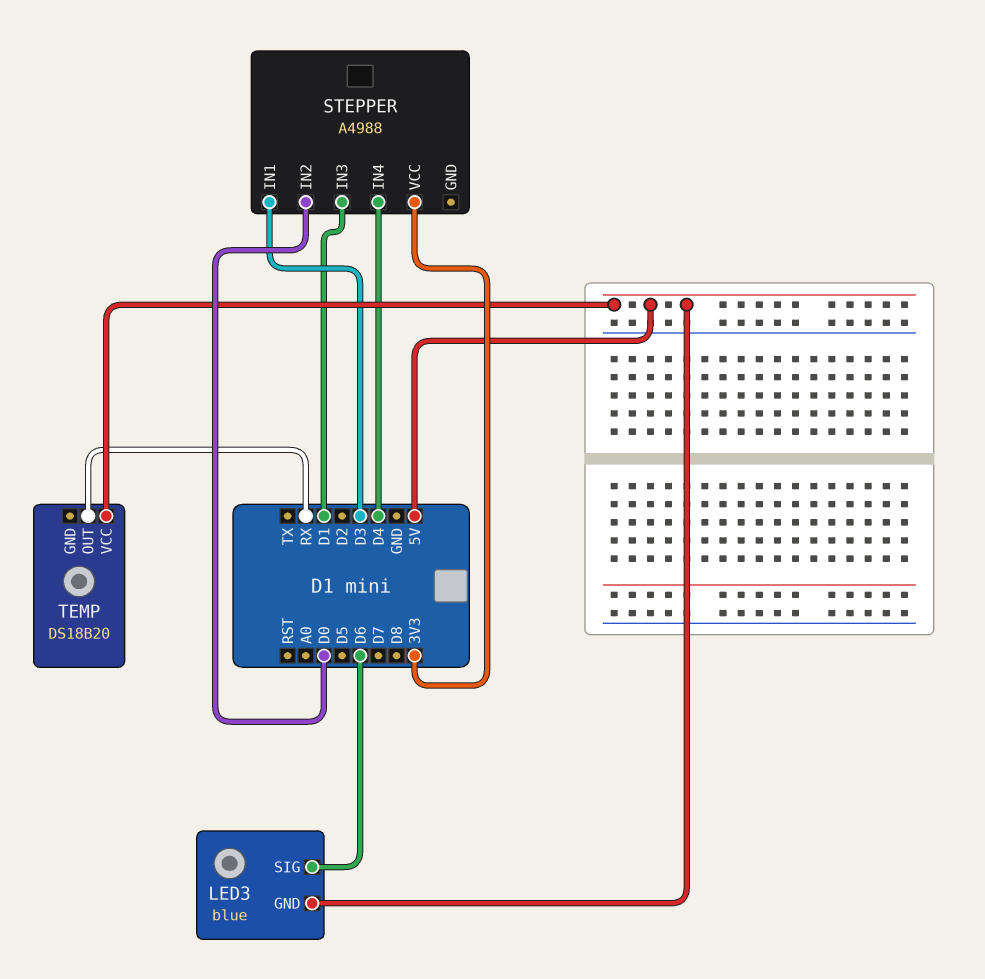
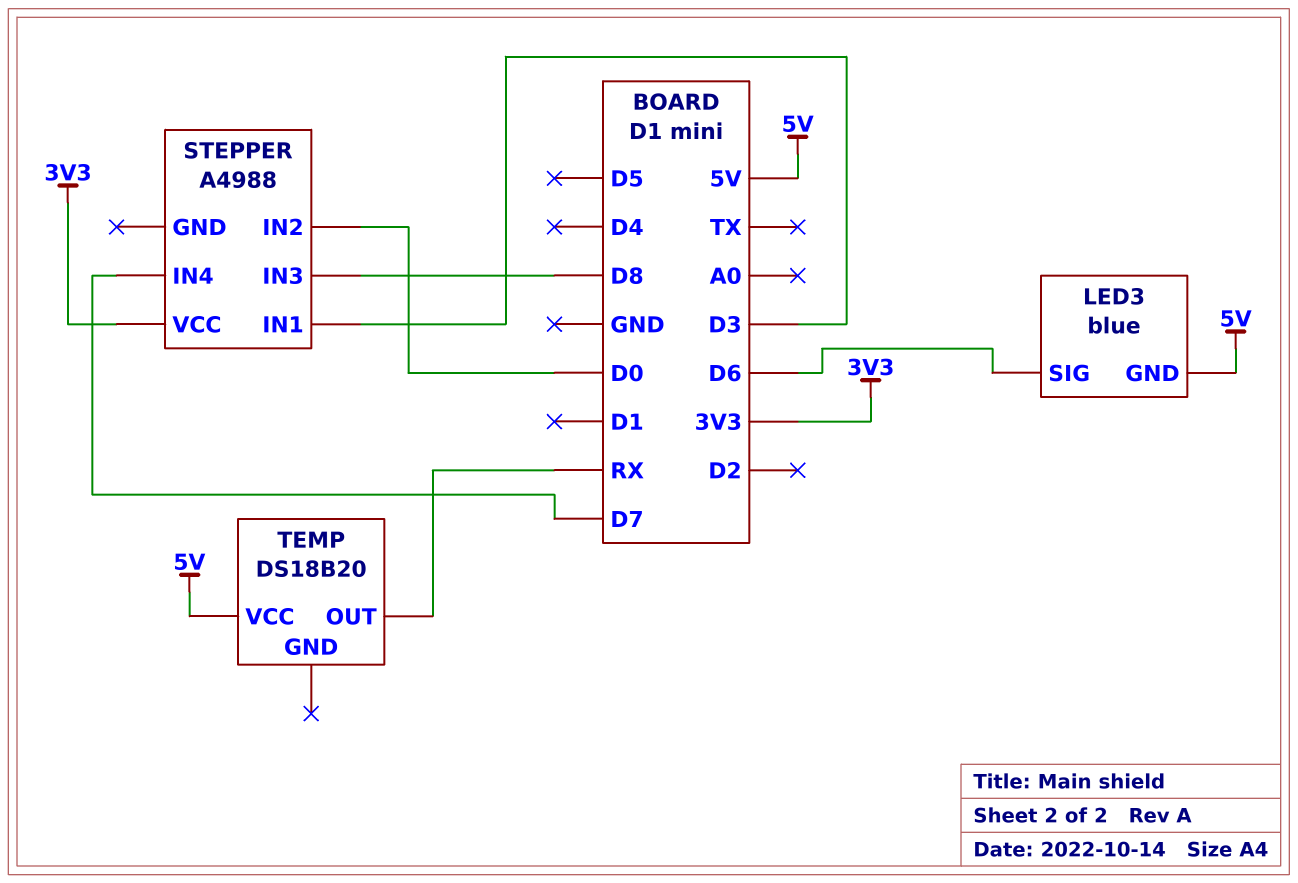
STEPPER pin IN3: D1 -> D8
STEPPER pin IN4: D4 -> D7

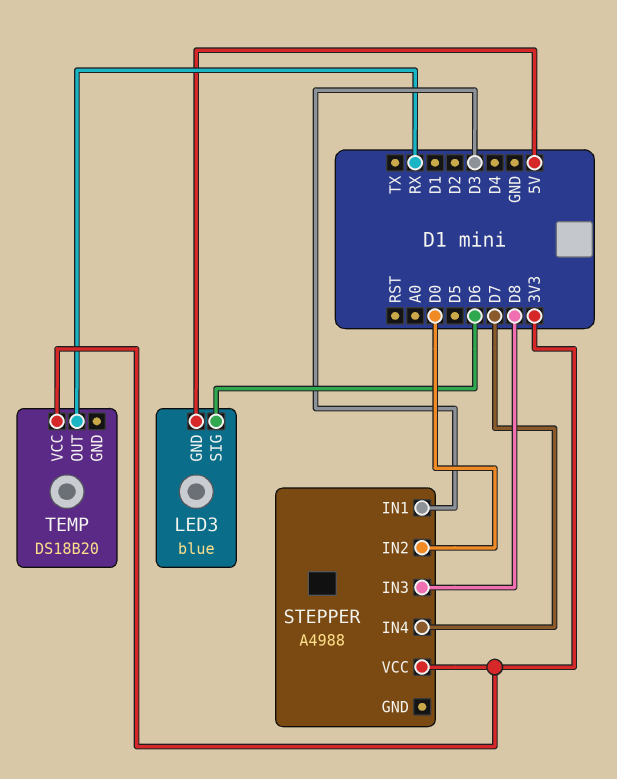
TEMP pin VCC: 5V -> 3V3

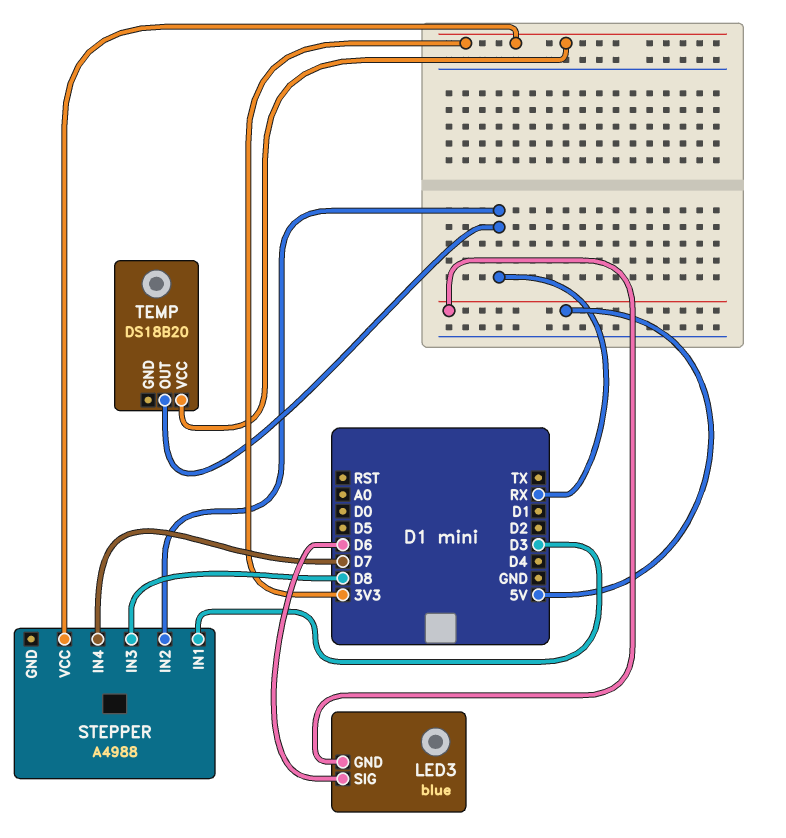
STEPPER pin IN2: D0 -> RX

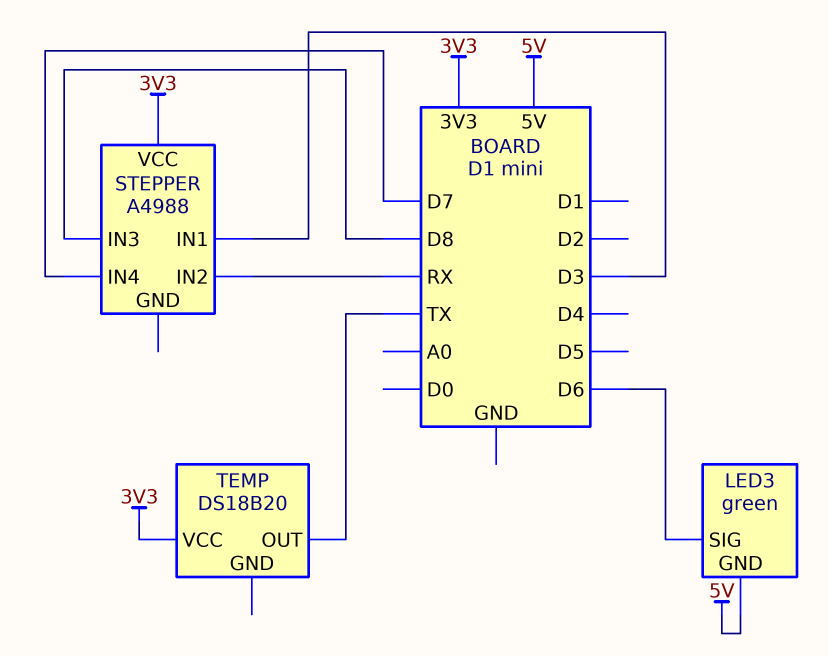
LED3: blue -> green
TEMP pin OUT: RX -> TX

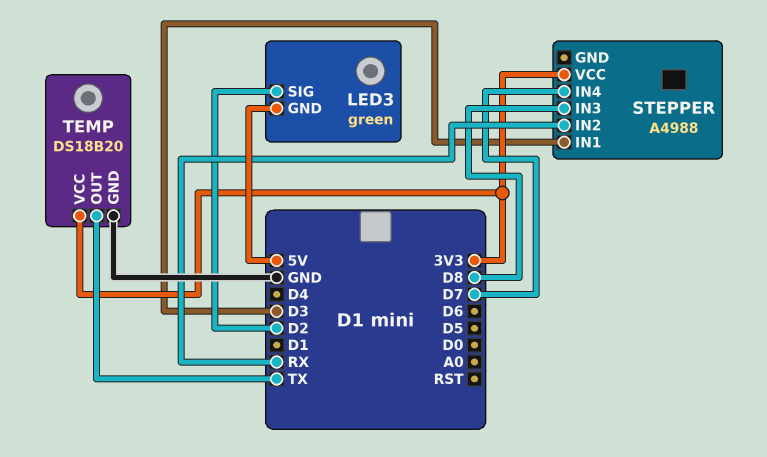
LED3 pin SIG: D6 -> D2
TEMP pin GND: none -> GND

